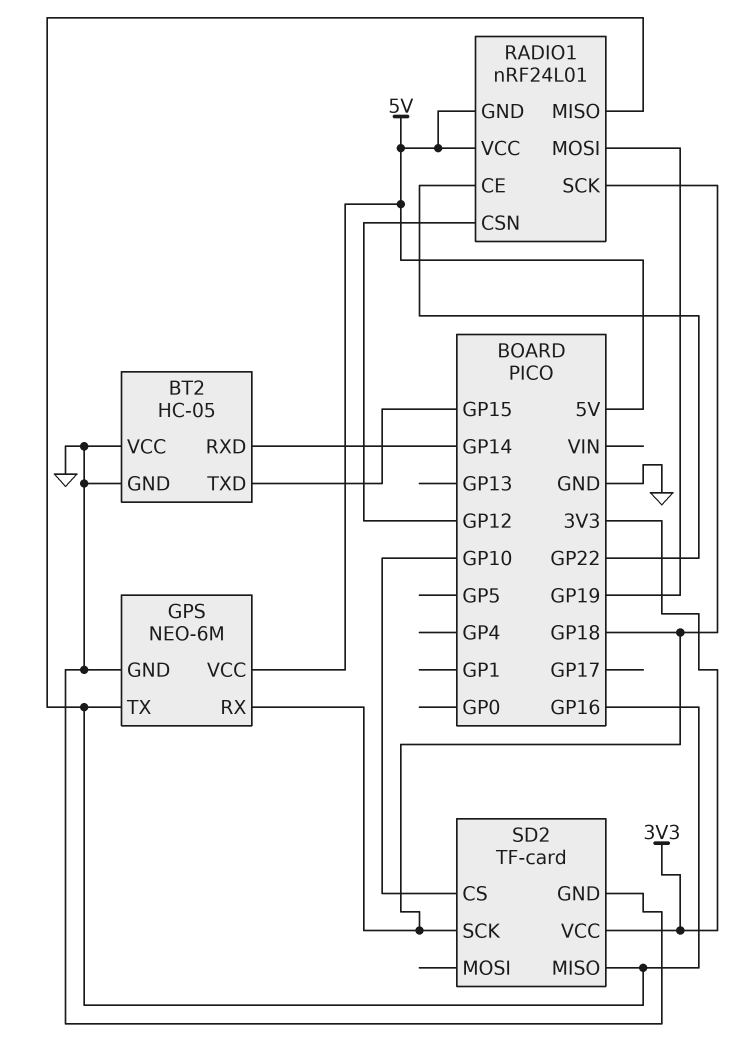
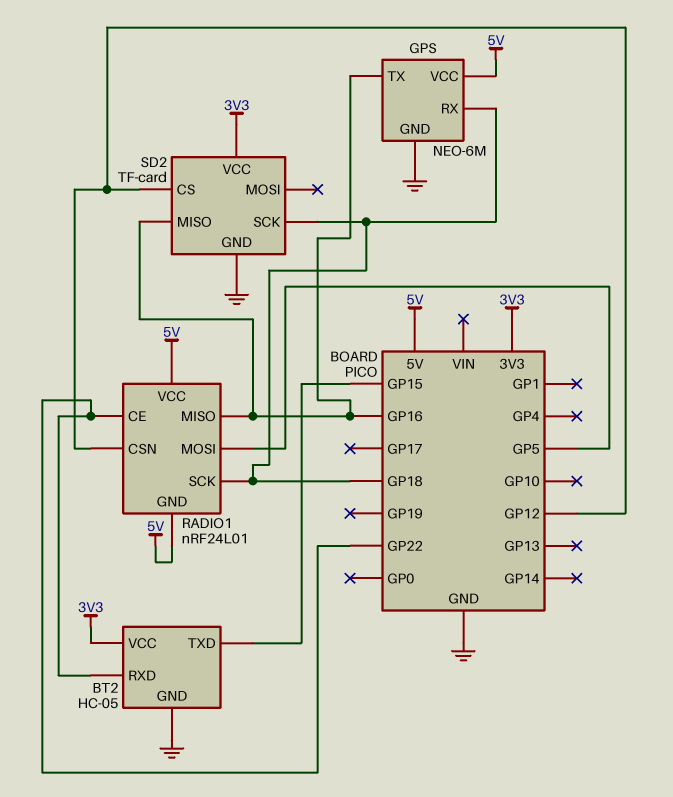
BT2 pin RXD: GP14 -> GP22
BT2 pin VCC: GND -> 3V3
RADIO1 pin MOSI: GP19 -> GP5
SD2 pin CS: GP10 -> GP12

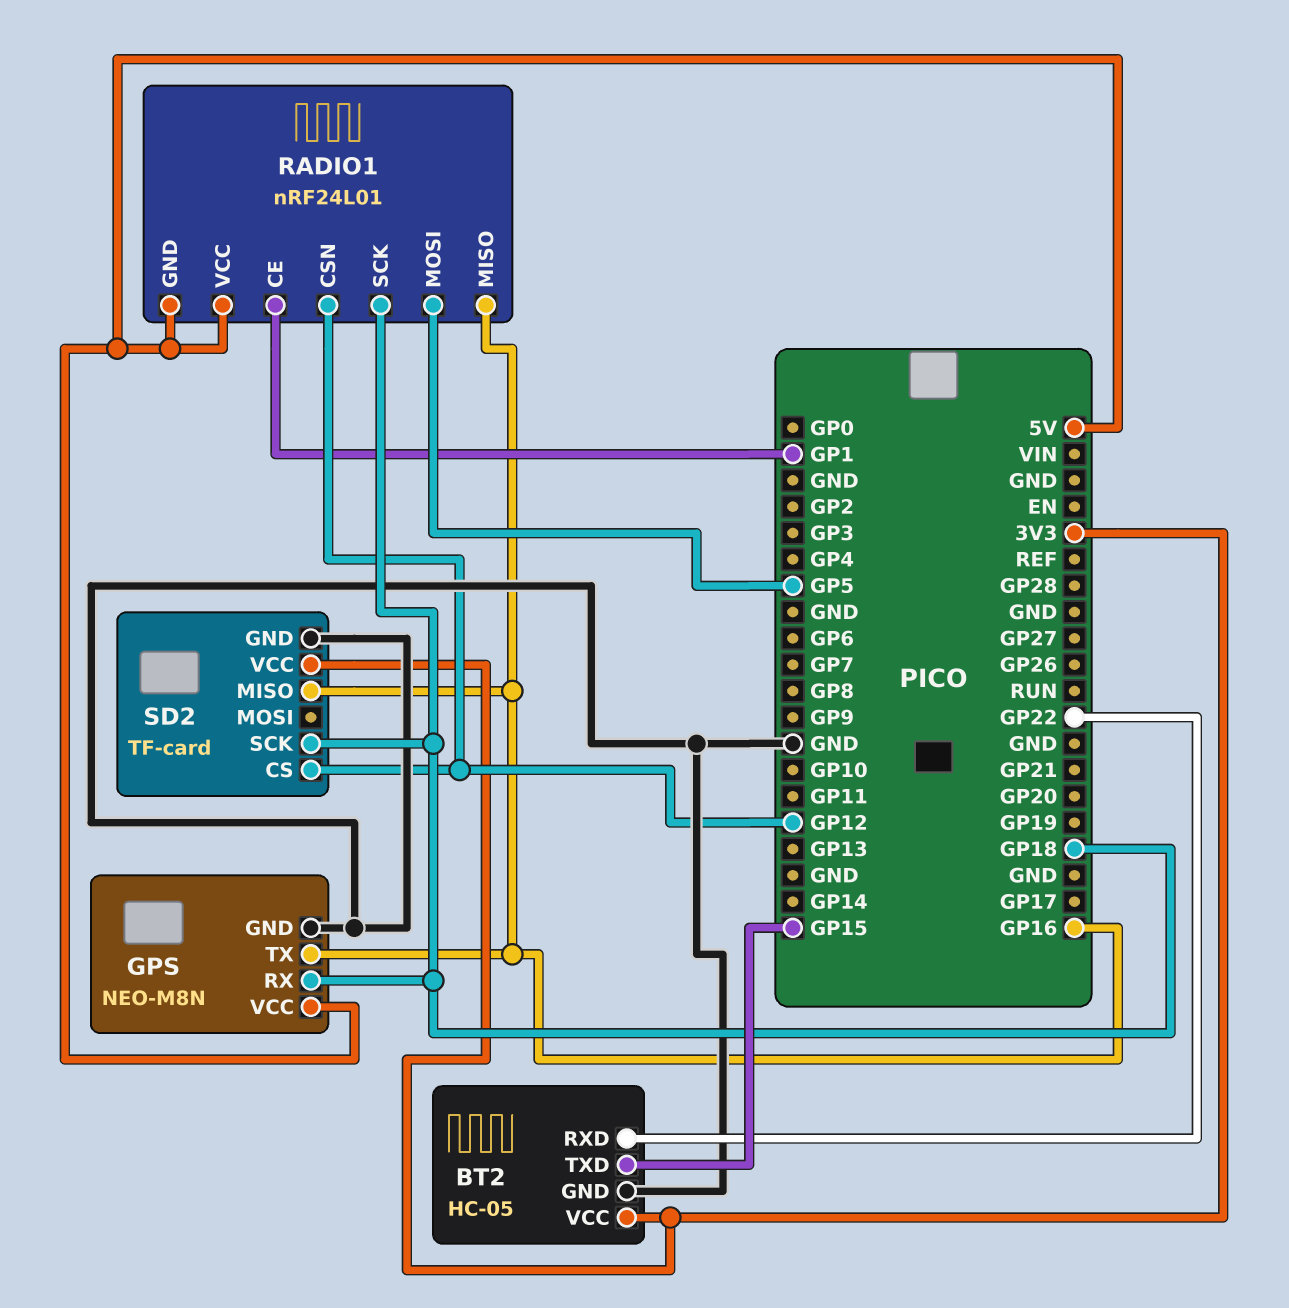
GPS: NEO-6M -> NEO-M8N
RADIO1 pin CE: GP22 -> GP1

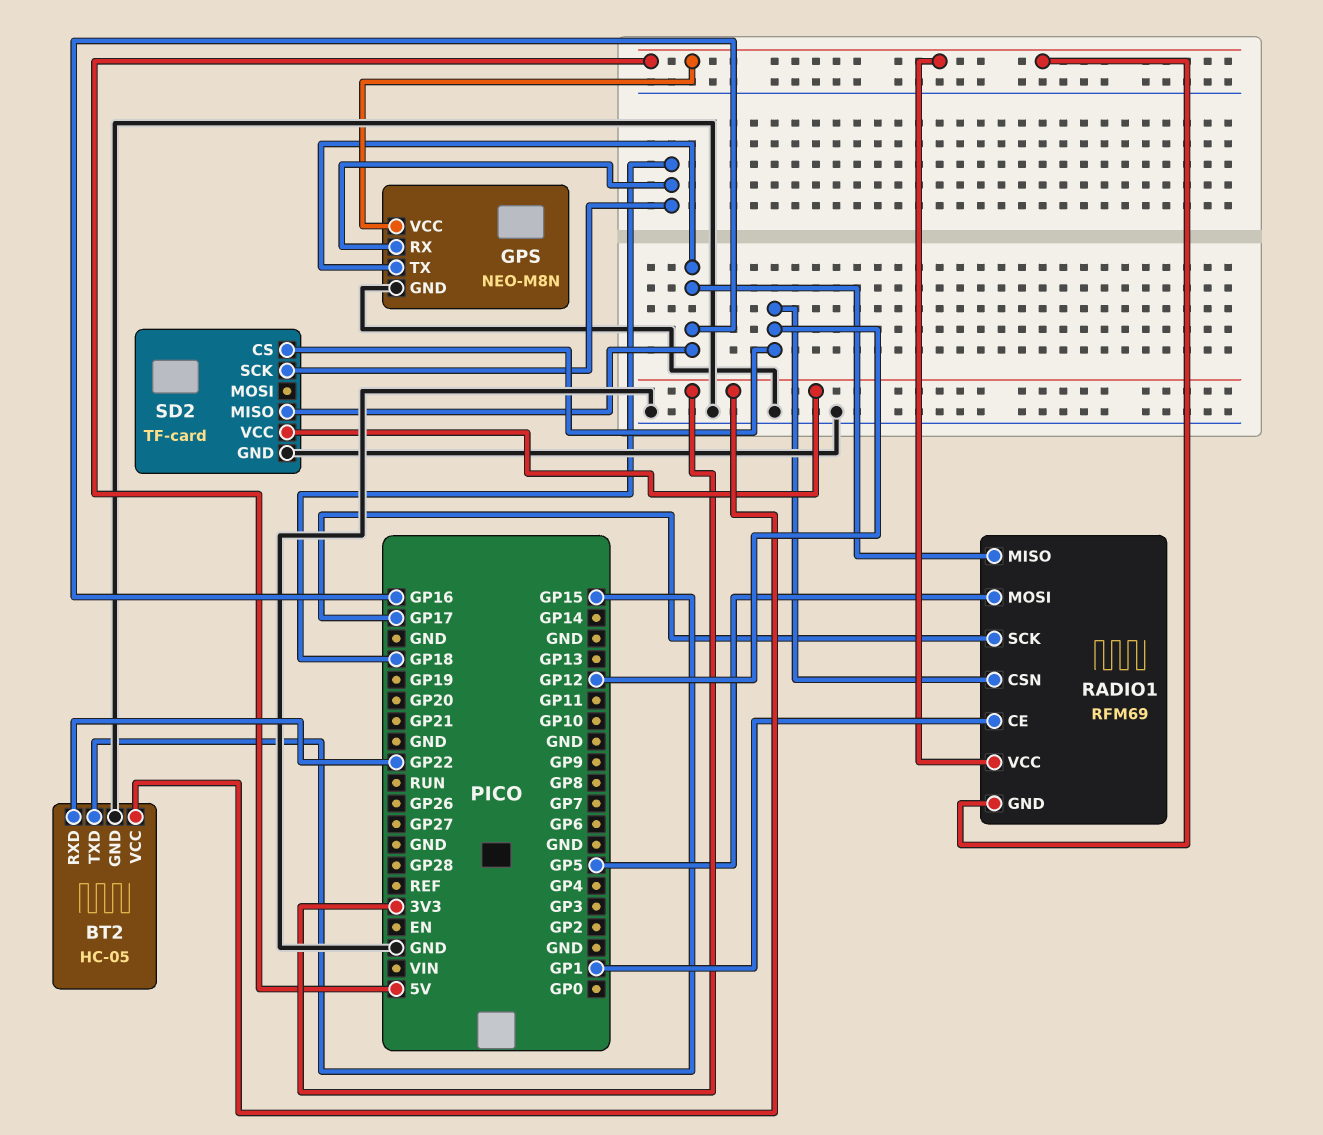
RADIO1: nRF24L01 -> RFM69
RADIO1 pin SCK: GP18 -> GP17

